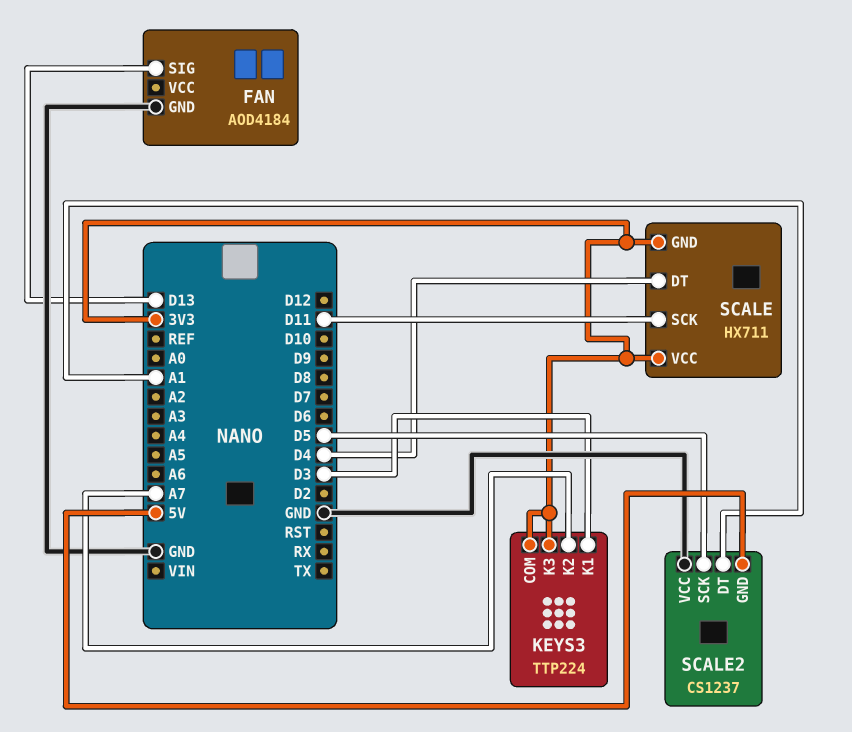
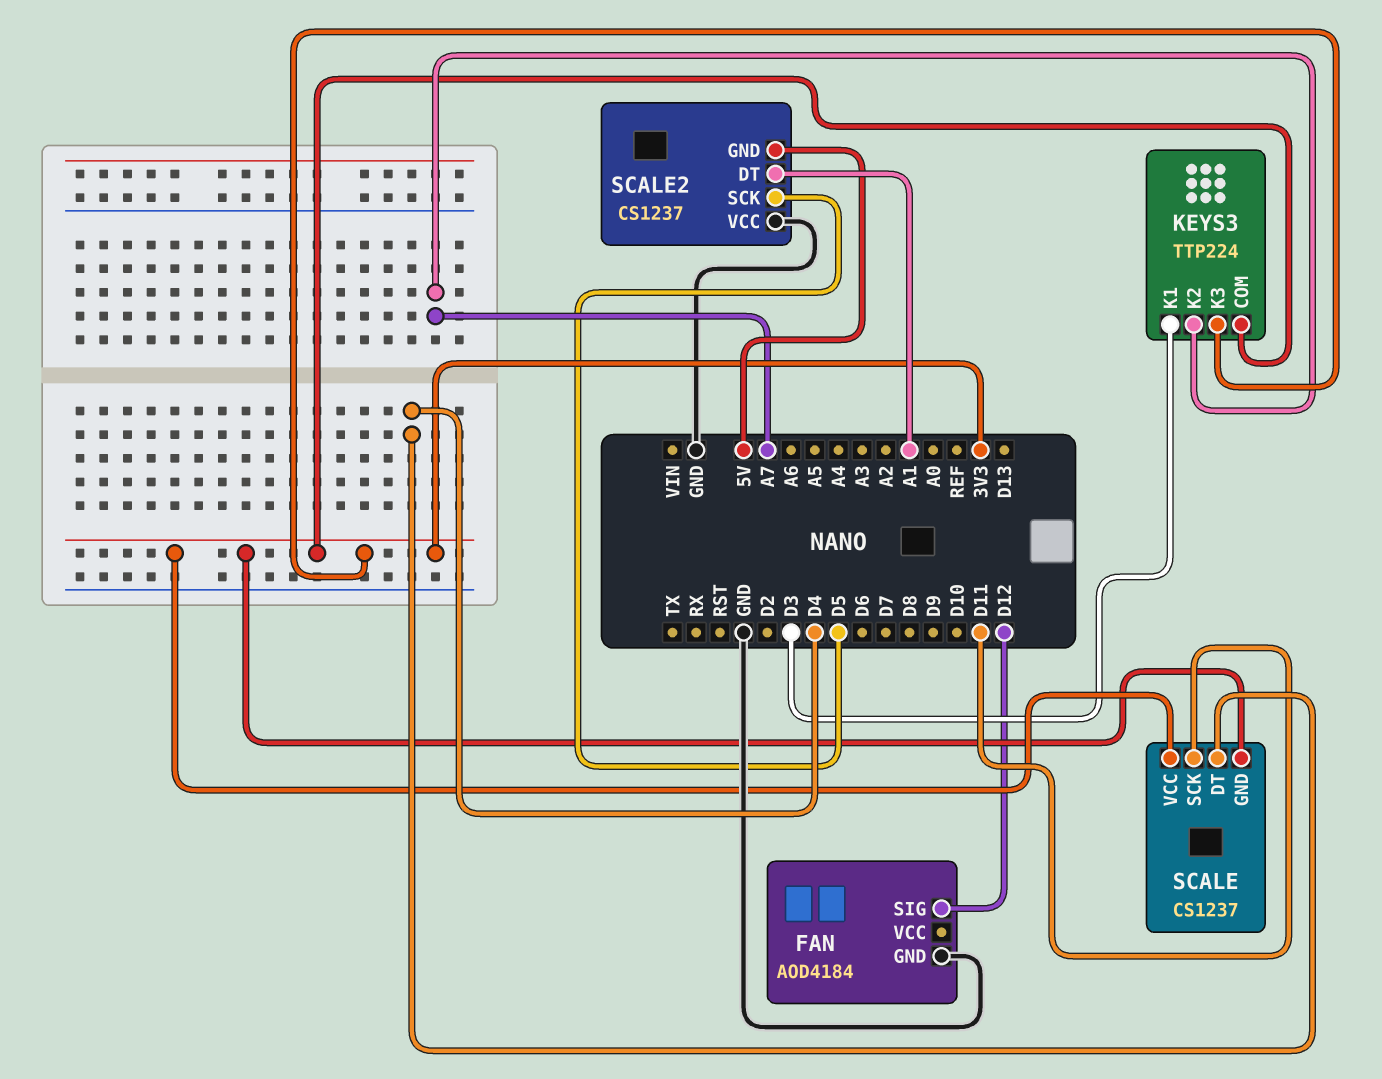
FAN pin SIG: D13 -> D12
SCALE: HX711 -> CS1237

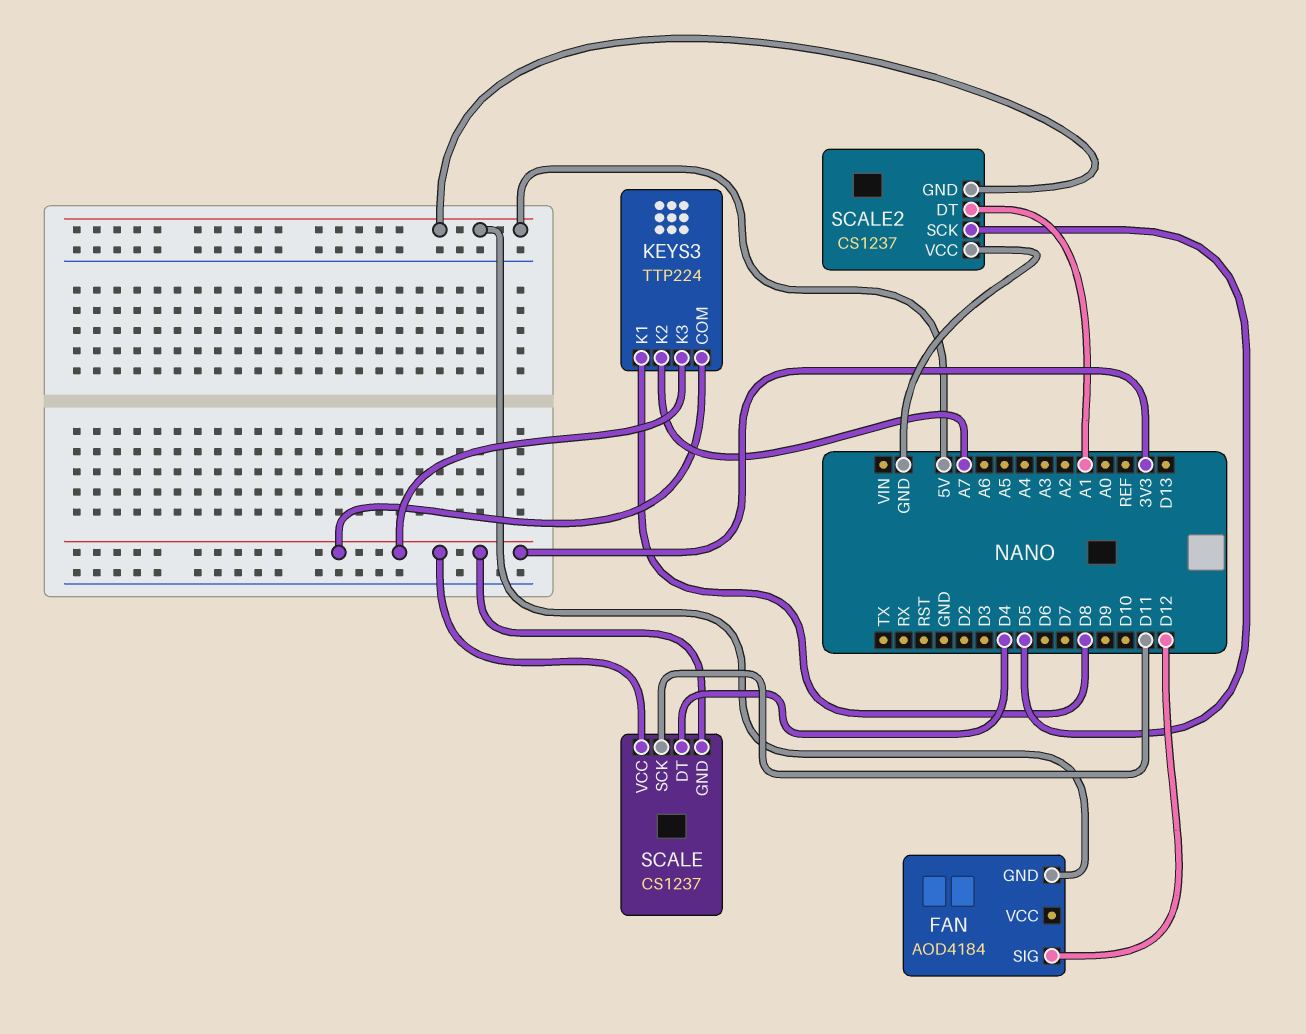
FAN pin GND: GND -> 5V
KEYS3 pin K1: D3 -> D8

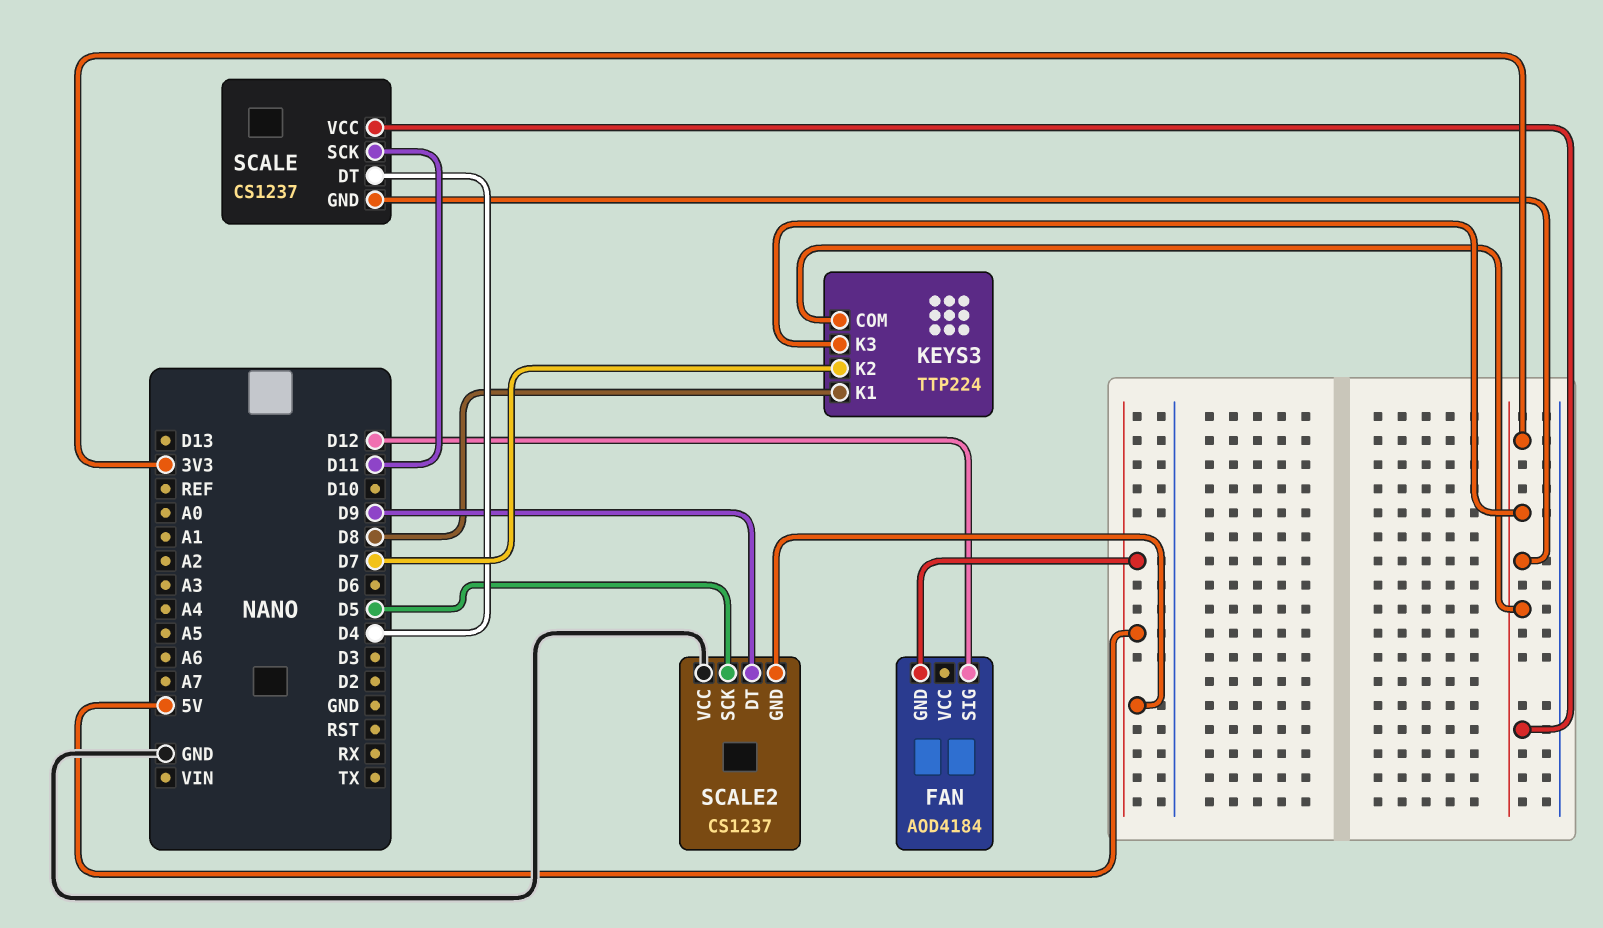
KEYS3 pin K2: A7 -> D7
SCALE2 pin DT: A1 -> D9

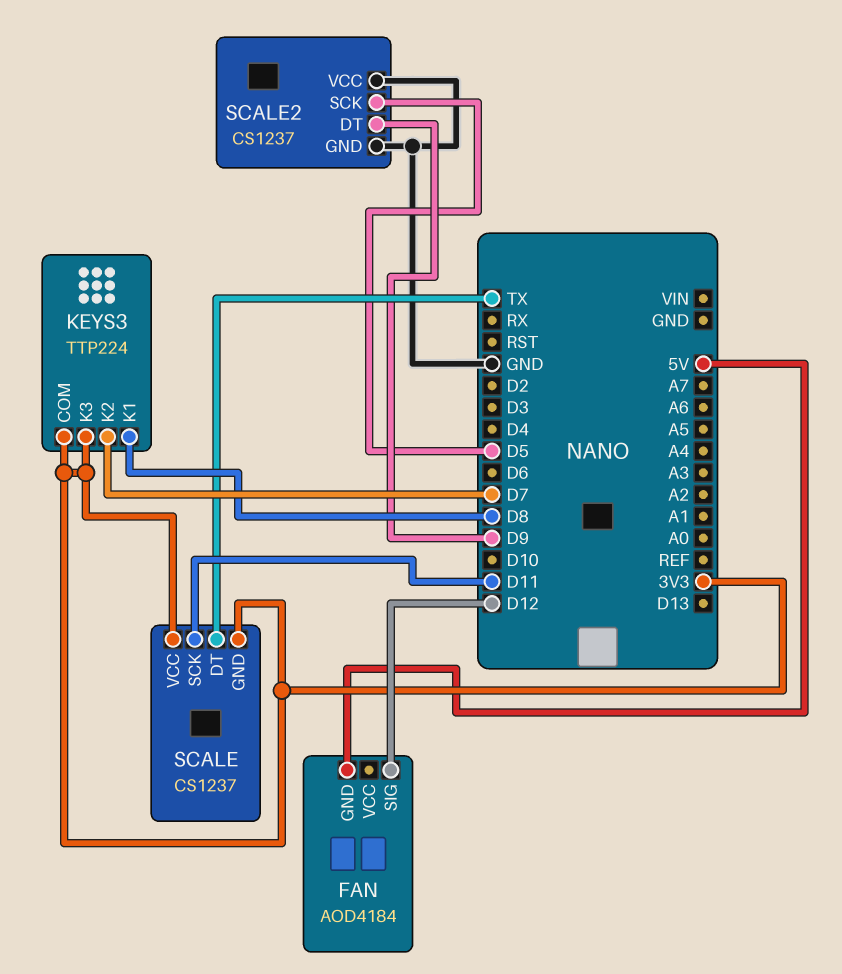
SCALE pin DT: D4 -> TX
SCALE2 pin GND: 5V -> GND

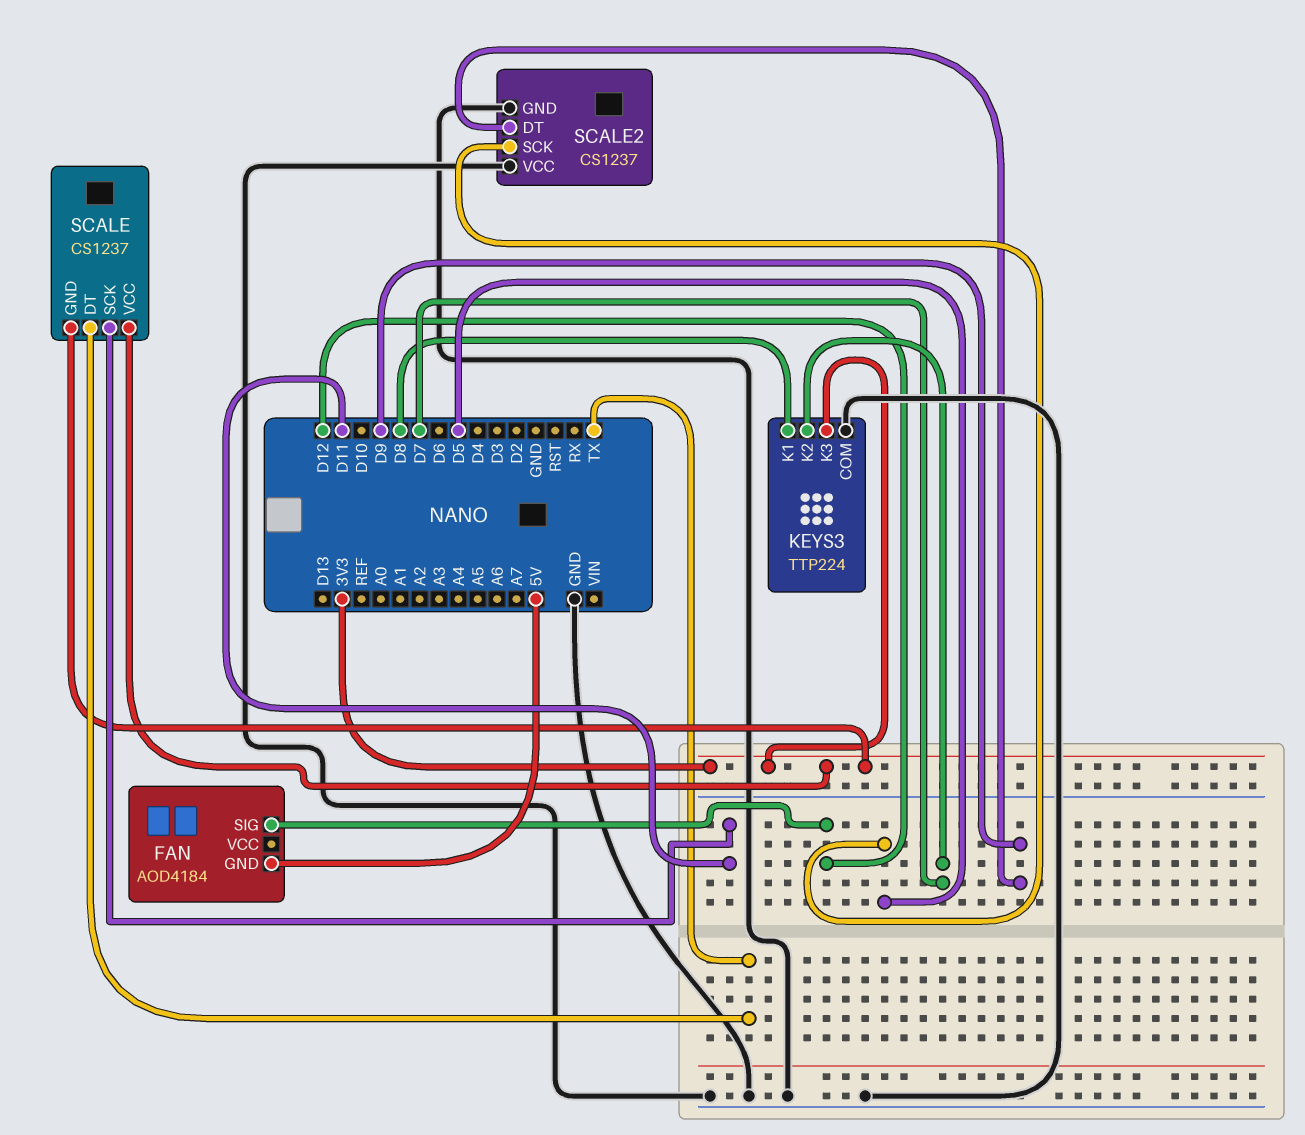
KEYS3 pin COM: 3V3 -> GND

